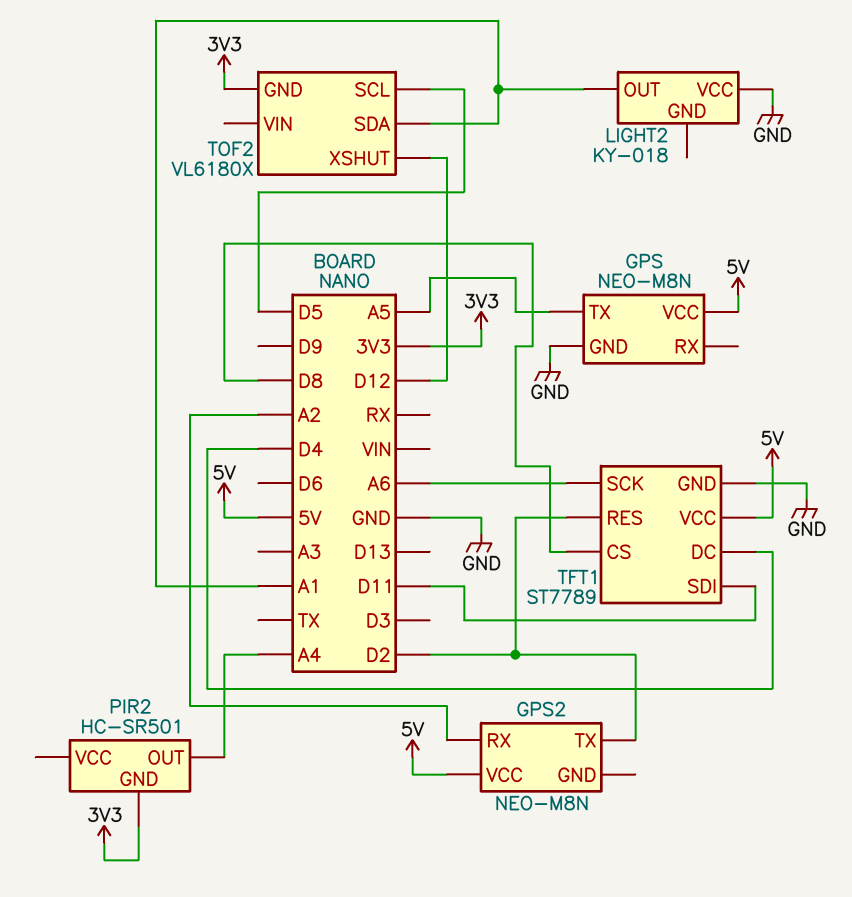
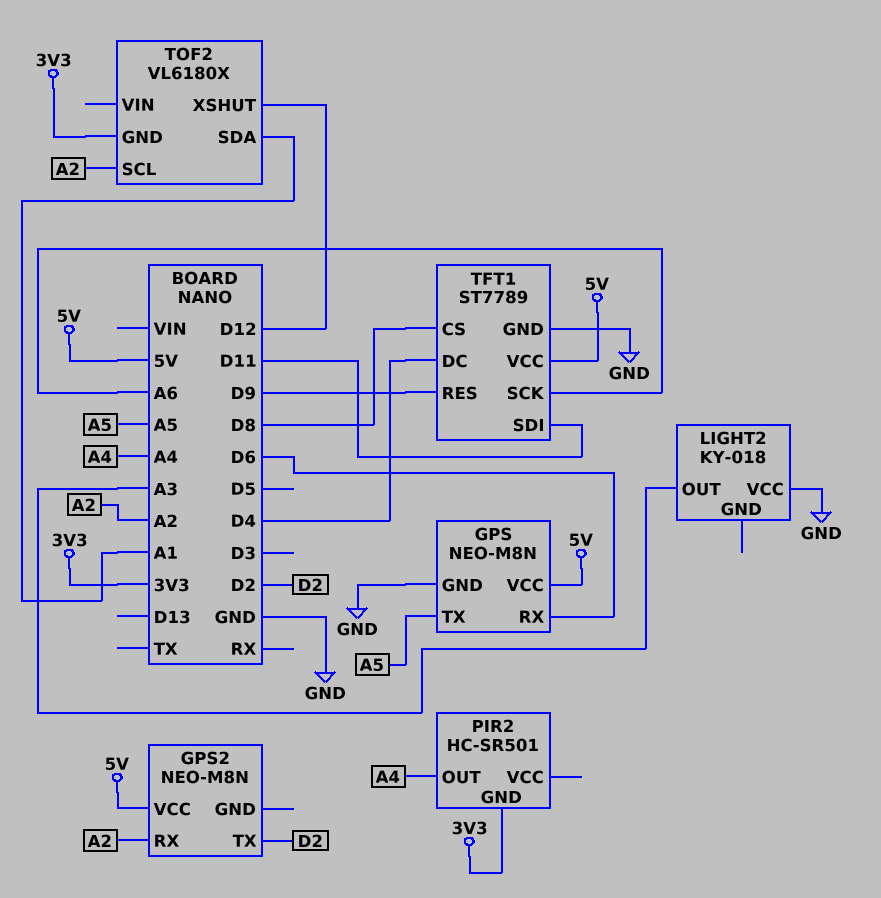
GPS pin RX: none -> D6
LIGHT2 pin OUT: A1 -> A3
TFT1 pin RES: D2 -> D9
TOF2 pin SCL: D5 -> A2

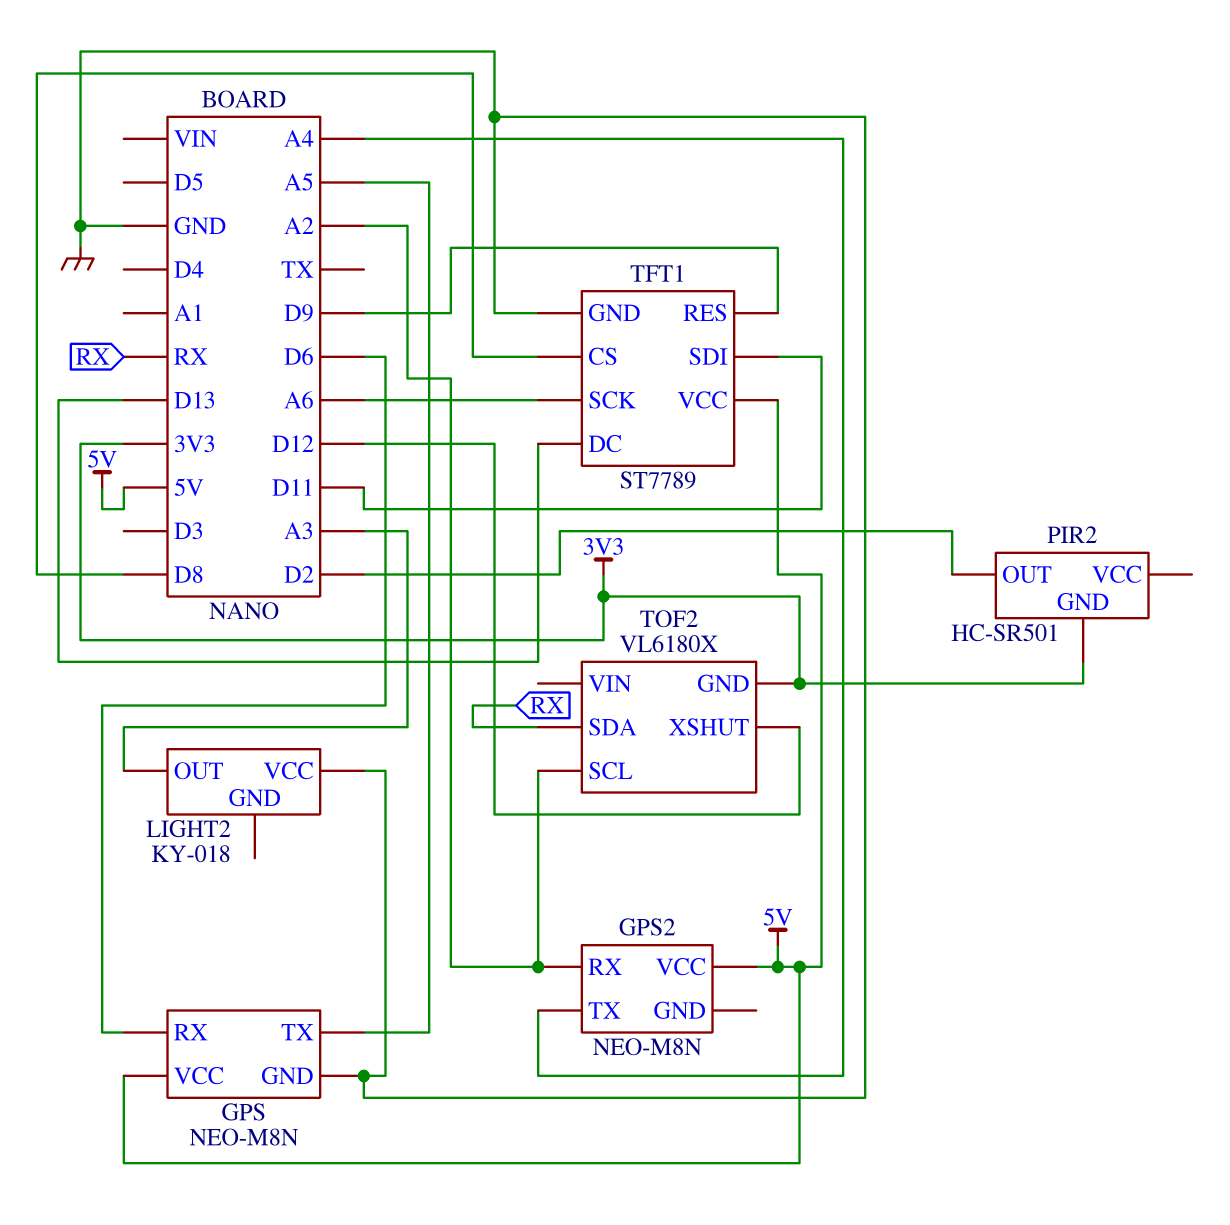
GPS2 pin TX: D2 -> A4
PIR2 pin OUT: A4 -> D2
TFT1 pin DC: D4 -> D13
TOF2 pin SDA: A1 -> RX

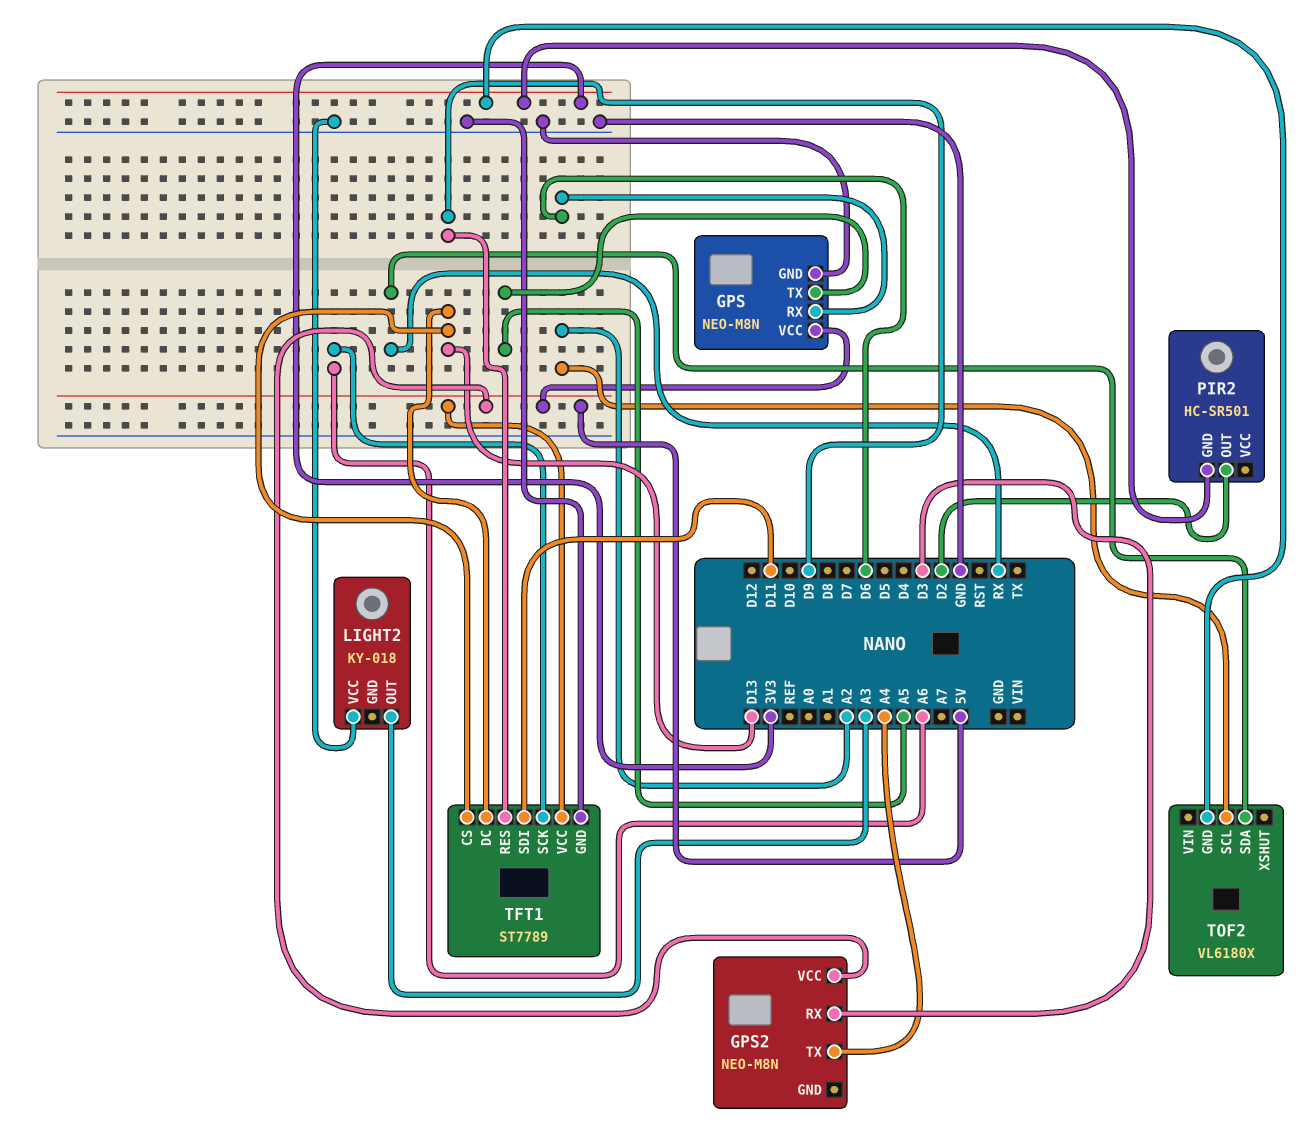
GPS2 pin RX: A2 -> D3
TFT1 pin CS: D8 -> D13
TOF2 pin XSHUT: D12 -> none

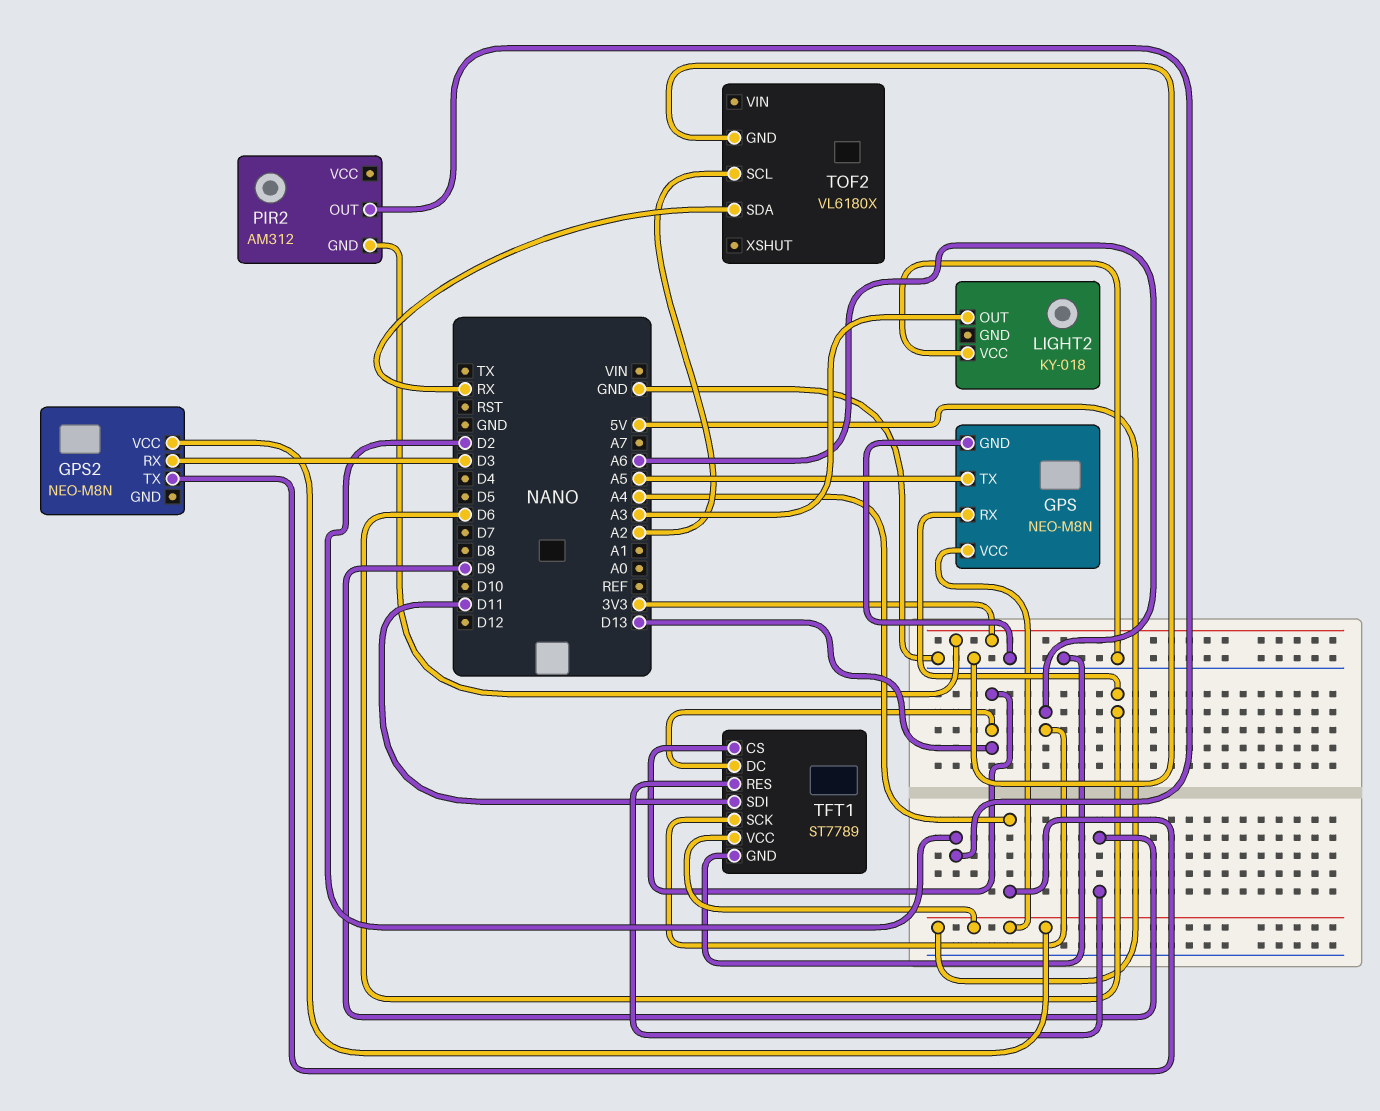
PIR2: HC-SR501 -> AM312
TOF2 pin GND: 3V3 -> GND

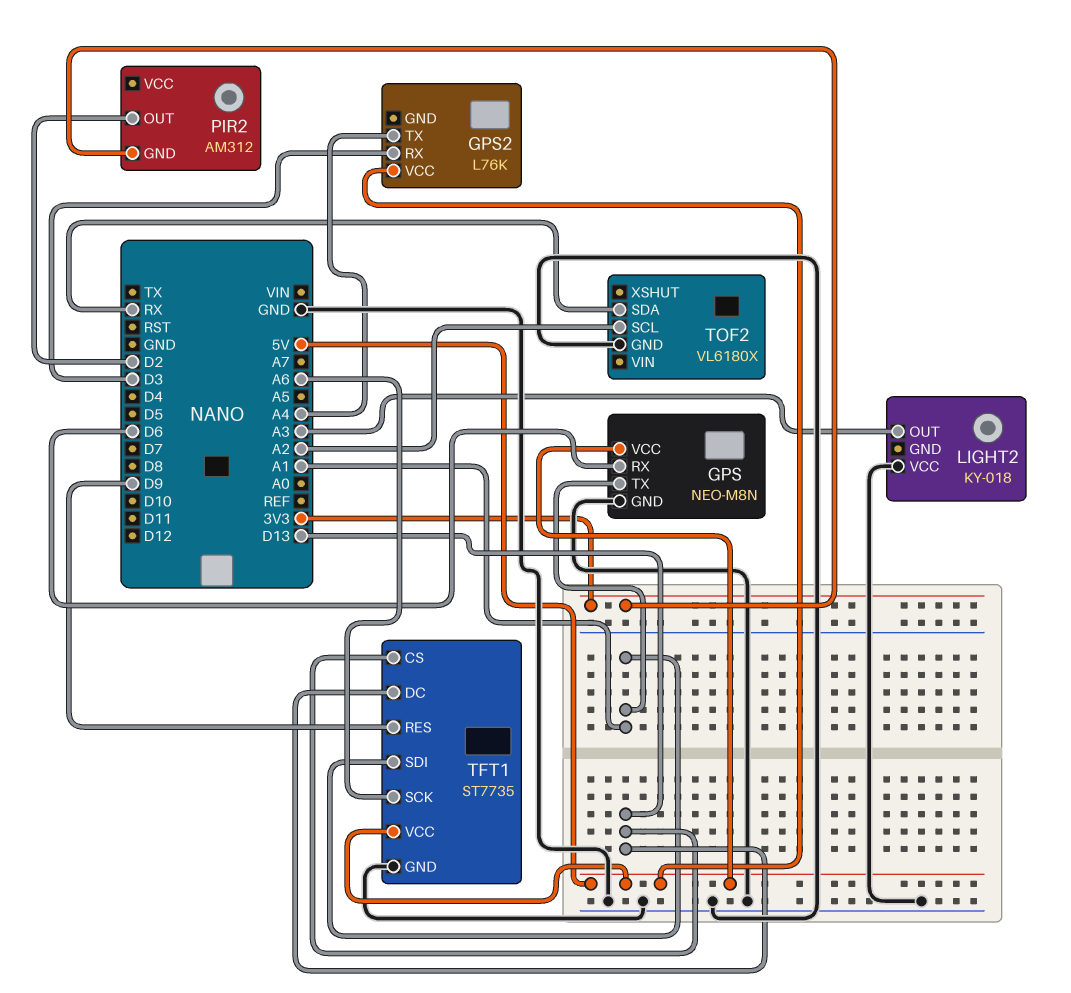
GPS pin TX: A5 -> A1
GPS2: NEO-M8N -> L76K
TFT1: ST7789 -> ST7735
TFT1 pin SDI: D11 -> A1

